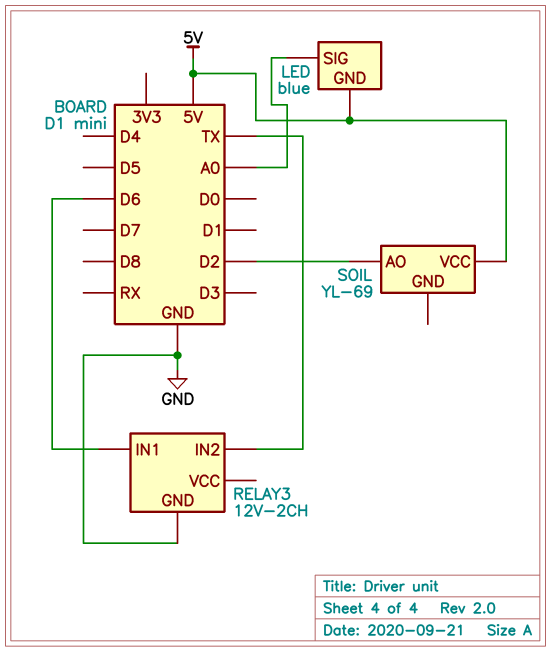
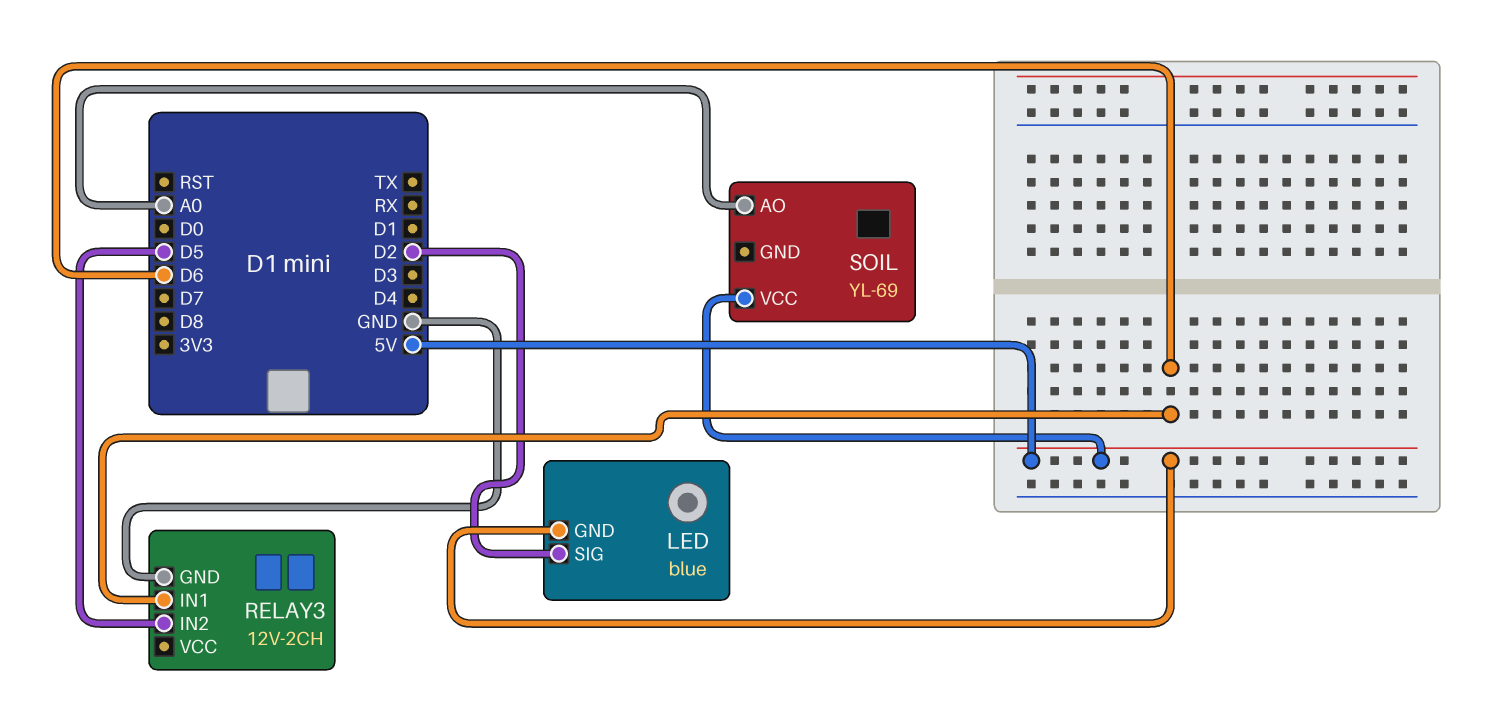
LED pin SIG: A0 -> D2
RELAY3 pin IN2: TX -> D5
SOIL pin AO: D2 -> A0

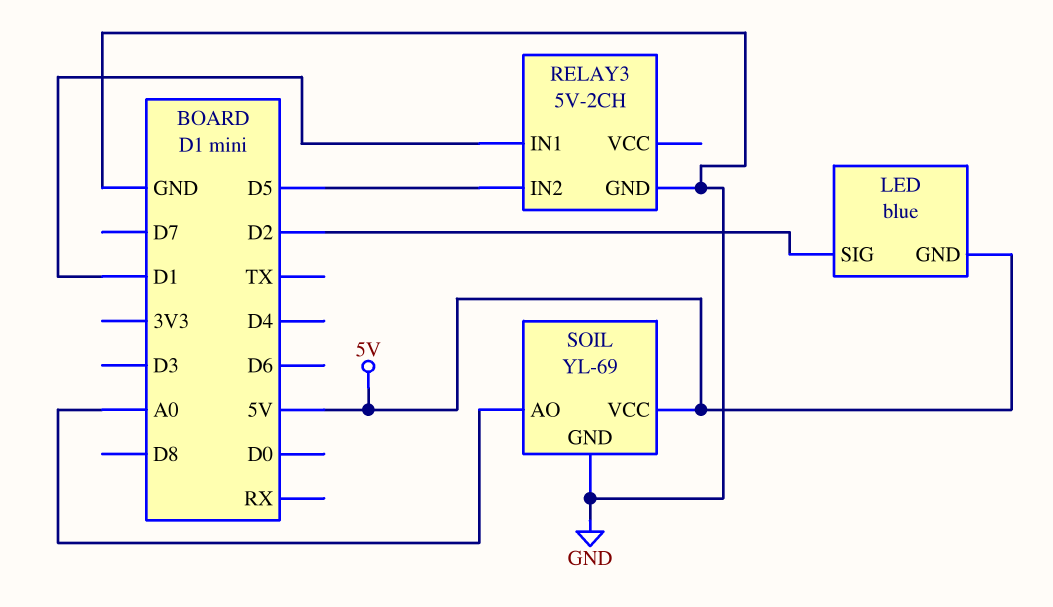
RELAY3: 12V-2CH -> 5V-2CH
RELAY3 pin IN1: D6 -> D1
SOIL pin GND: none -> GND

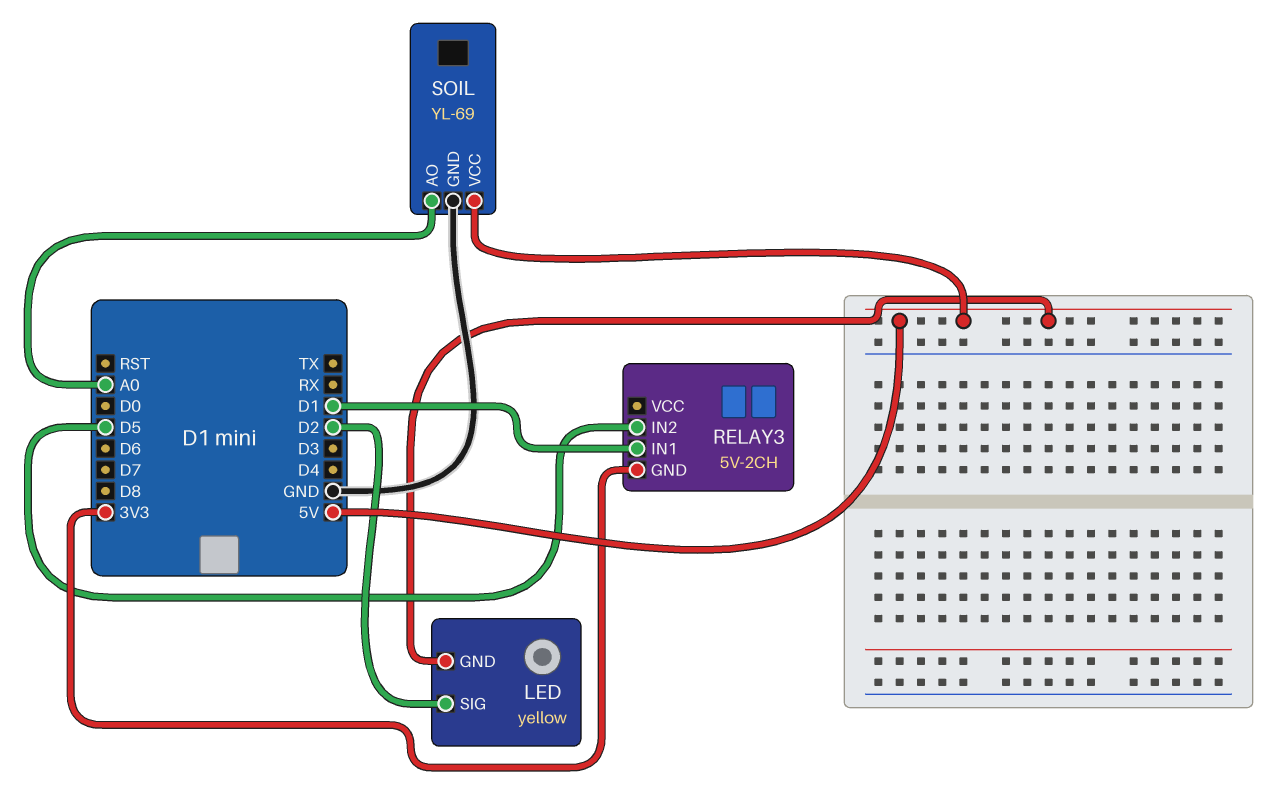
LED: blue -> yellow
RELAY3 pin GND: GND -> 3V3

